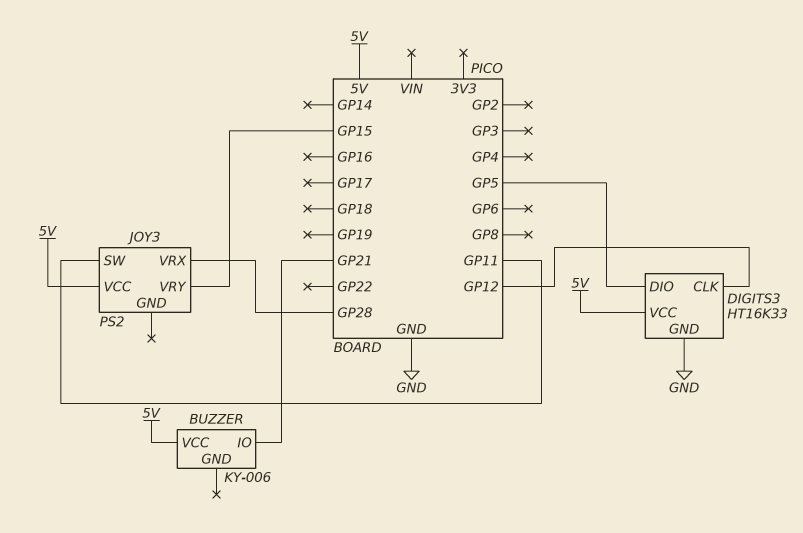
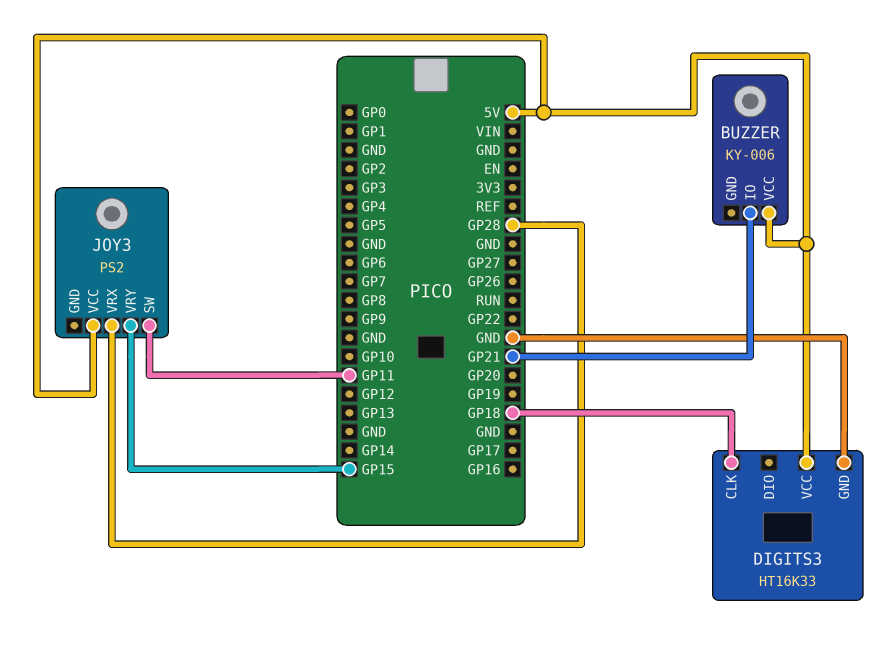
DIGITS3 pin CLK: GP12 -> GP18
DIGITS3 pin DIO: GP5 -> none

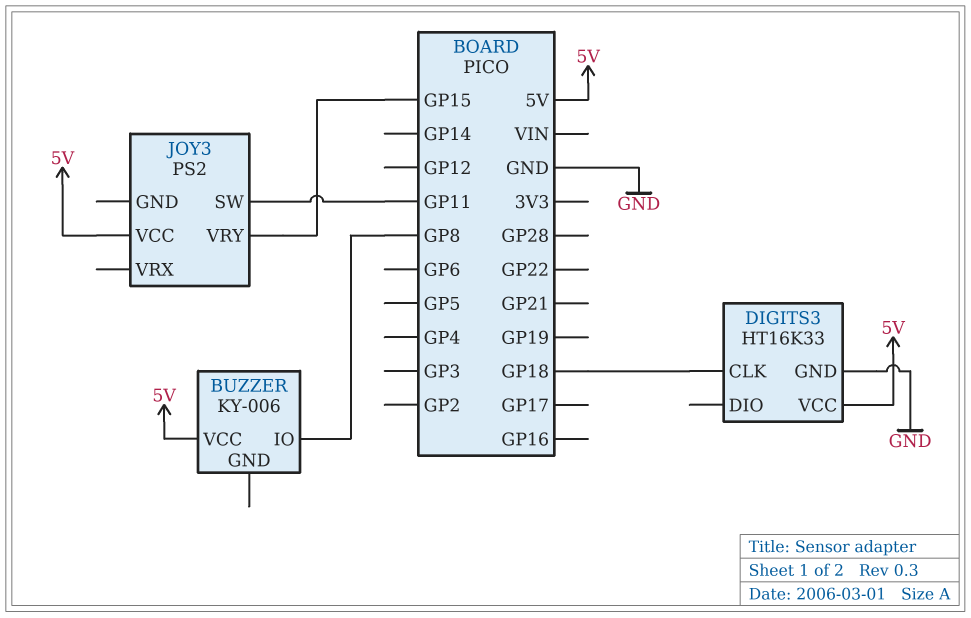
BUZZER pin IO: GP21 -> GP8
JOY3 pin VRX: GP28 -> none

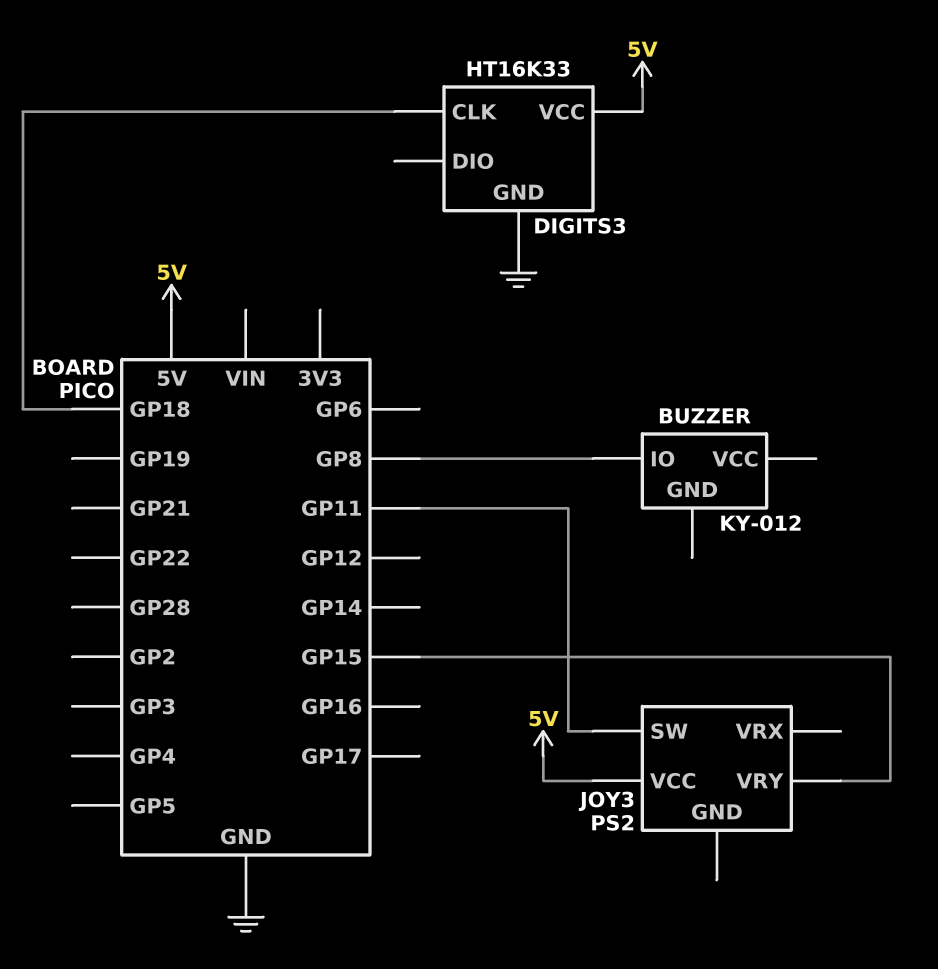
BUZZER: KY-006 -> KY-012
BUZZER pin VCC: 5V -> none

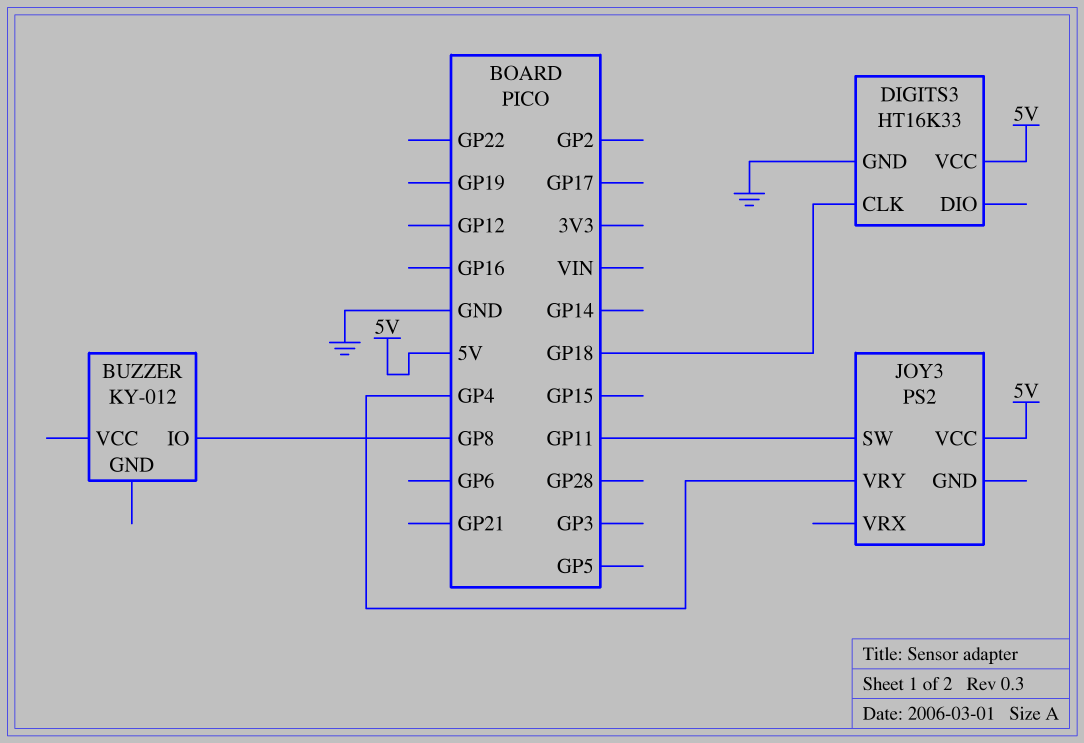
JOY3 pin VRY: GP15 -> GP4

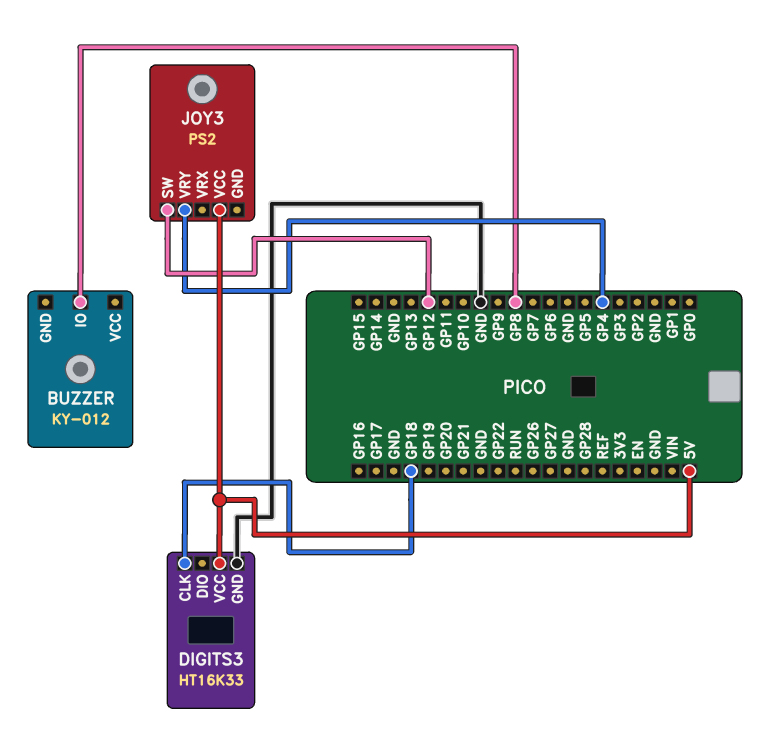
JOY3 pin SW: GP11 -> GP12

